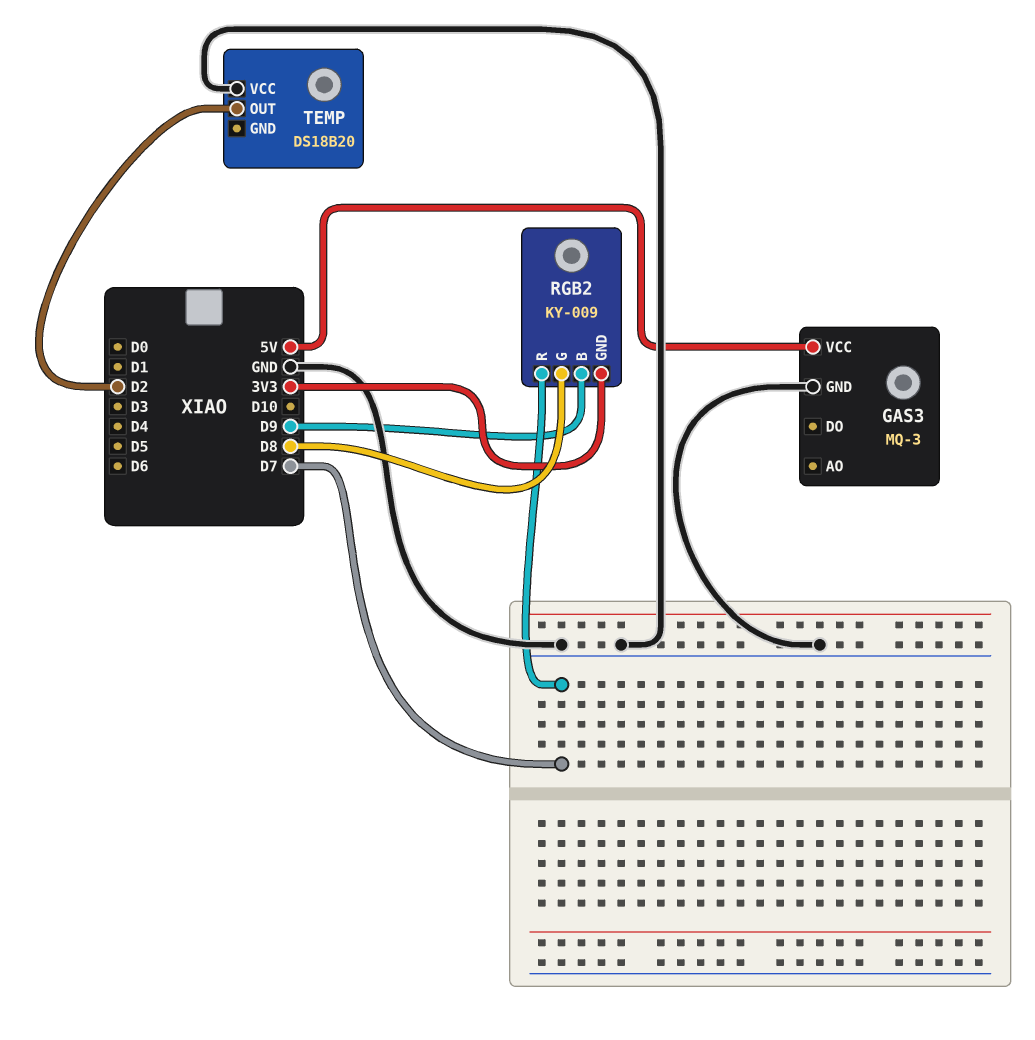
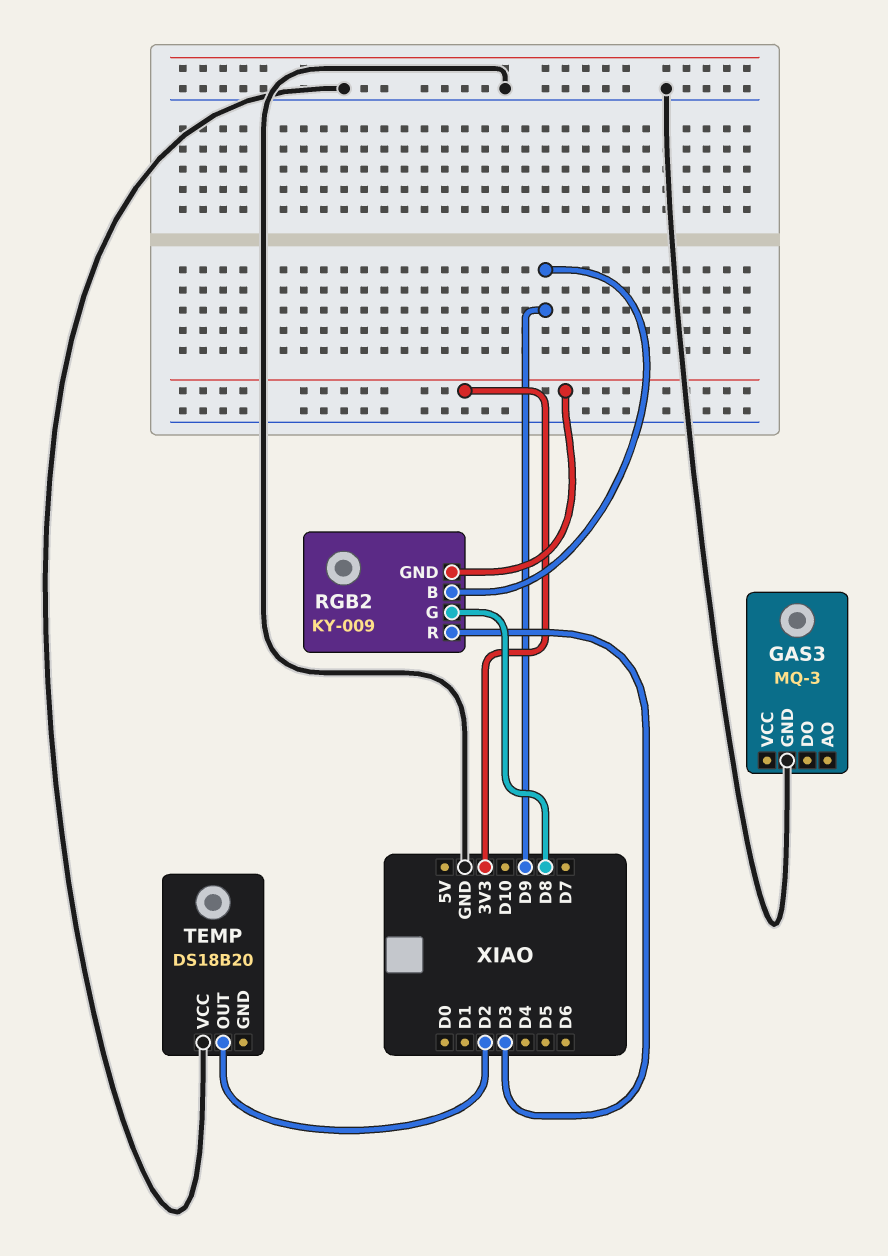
GAS3 pin VCC: 5V -> none
RGB2 pin R: D7 -> D3

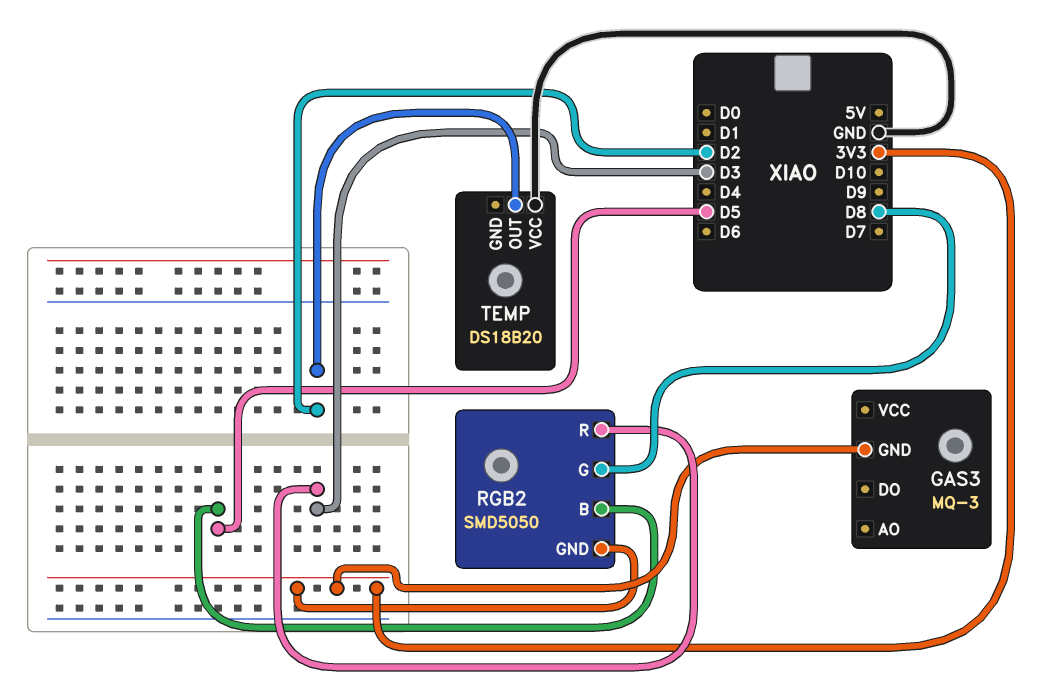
GAS3 pin GND: GND -> 3V3
RGB2: KY-009 -> SMD5050
RGB2 pin B: D9 -> D5

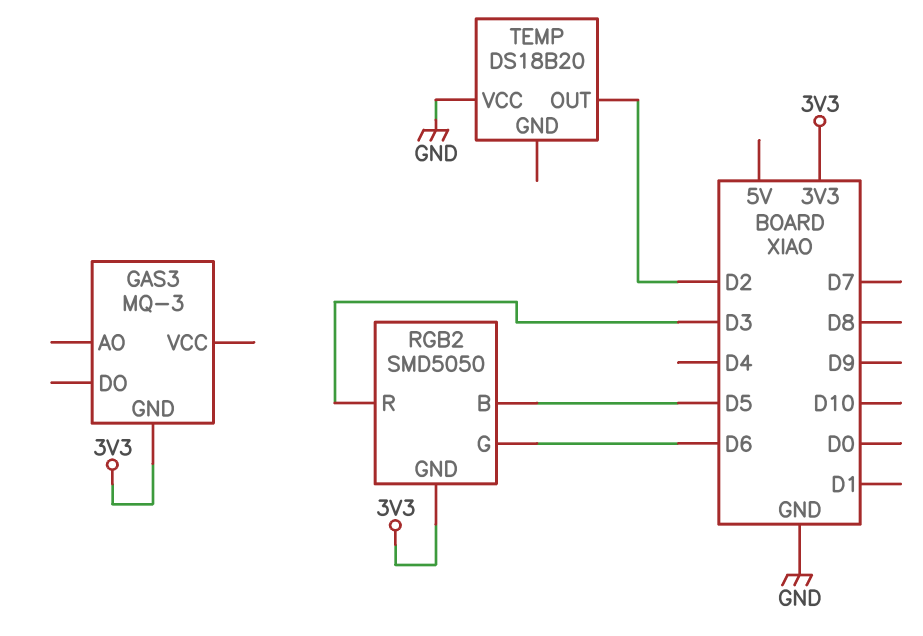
RGB2 pin G: D8 -> D6

